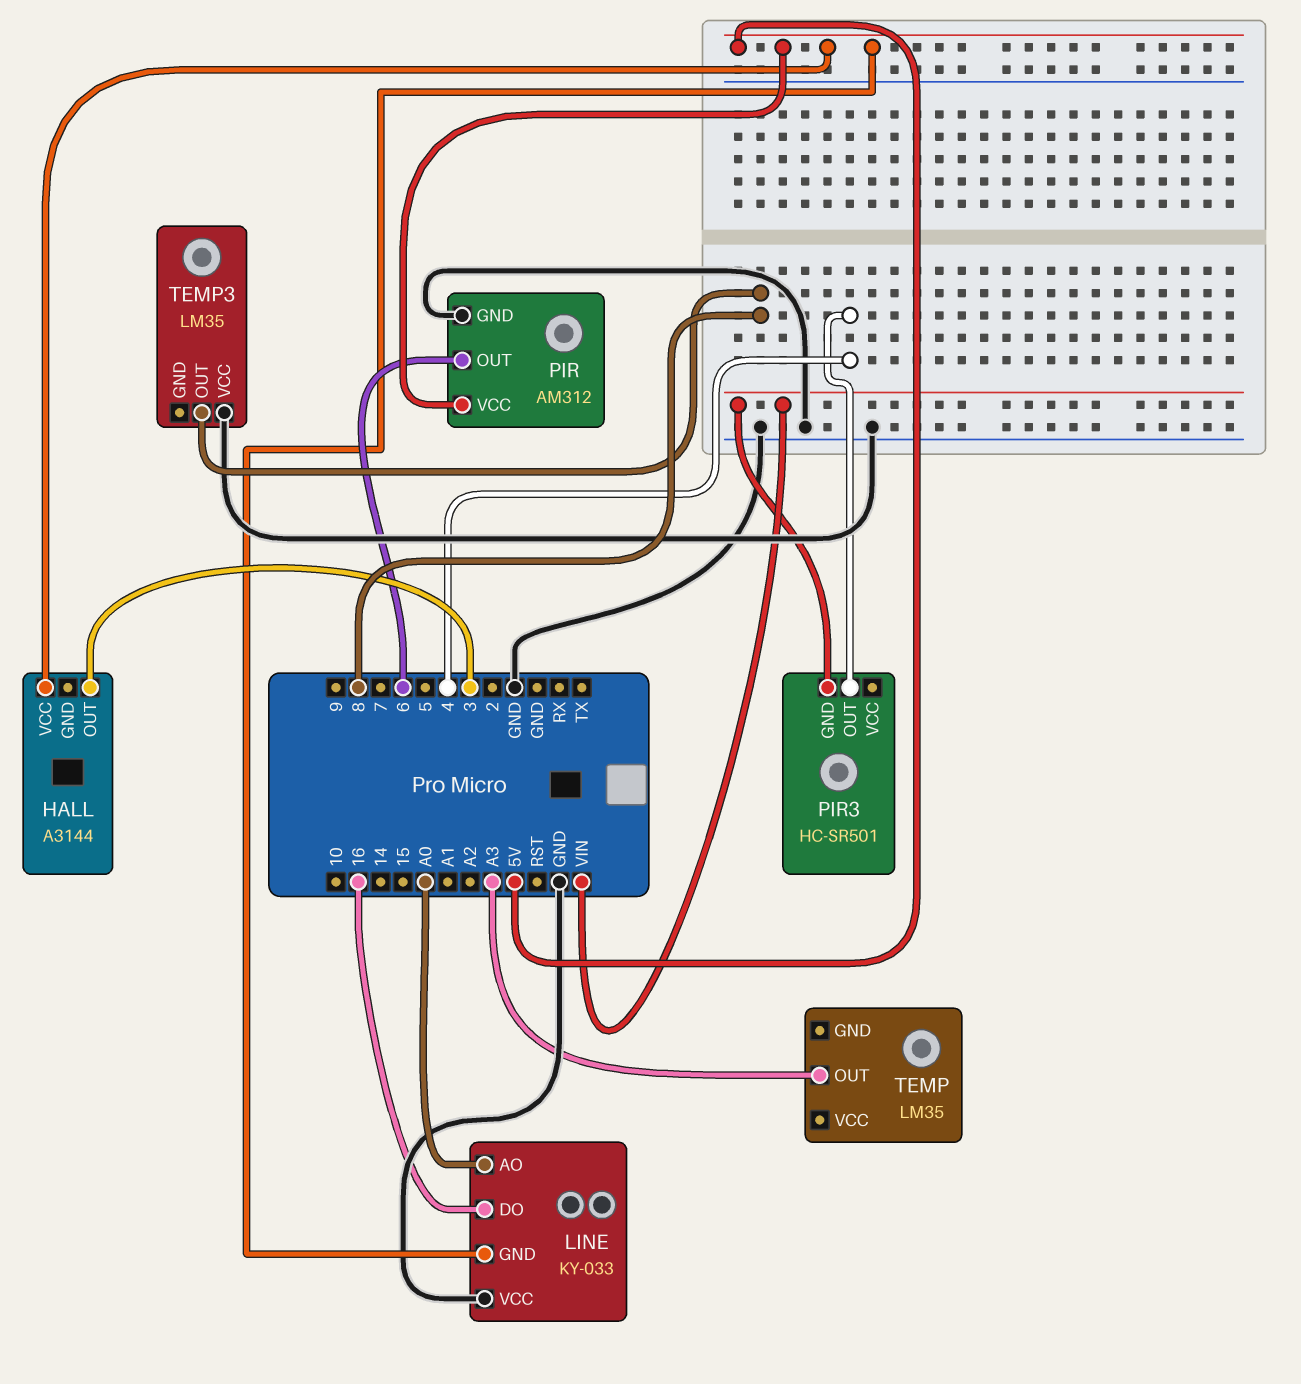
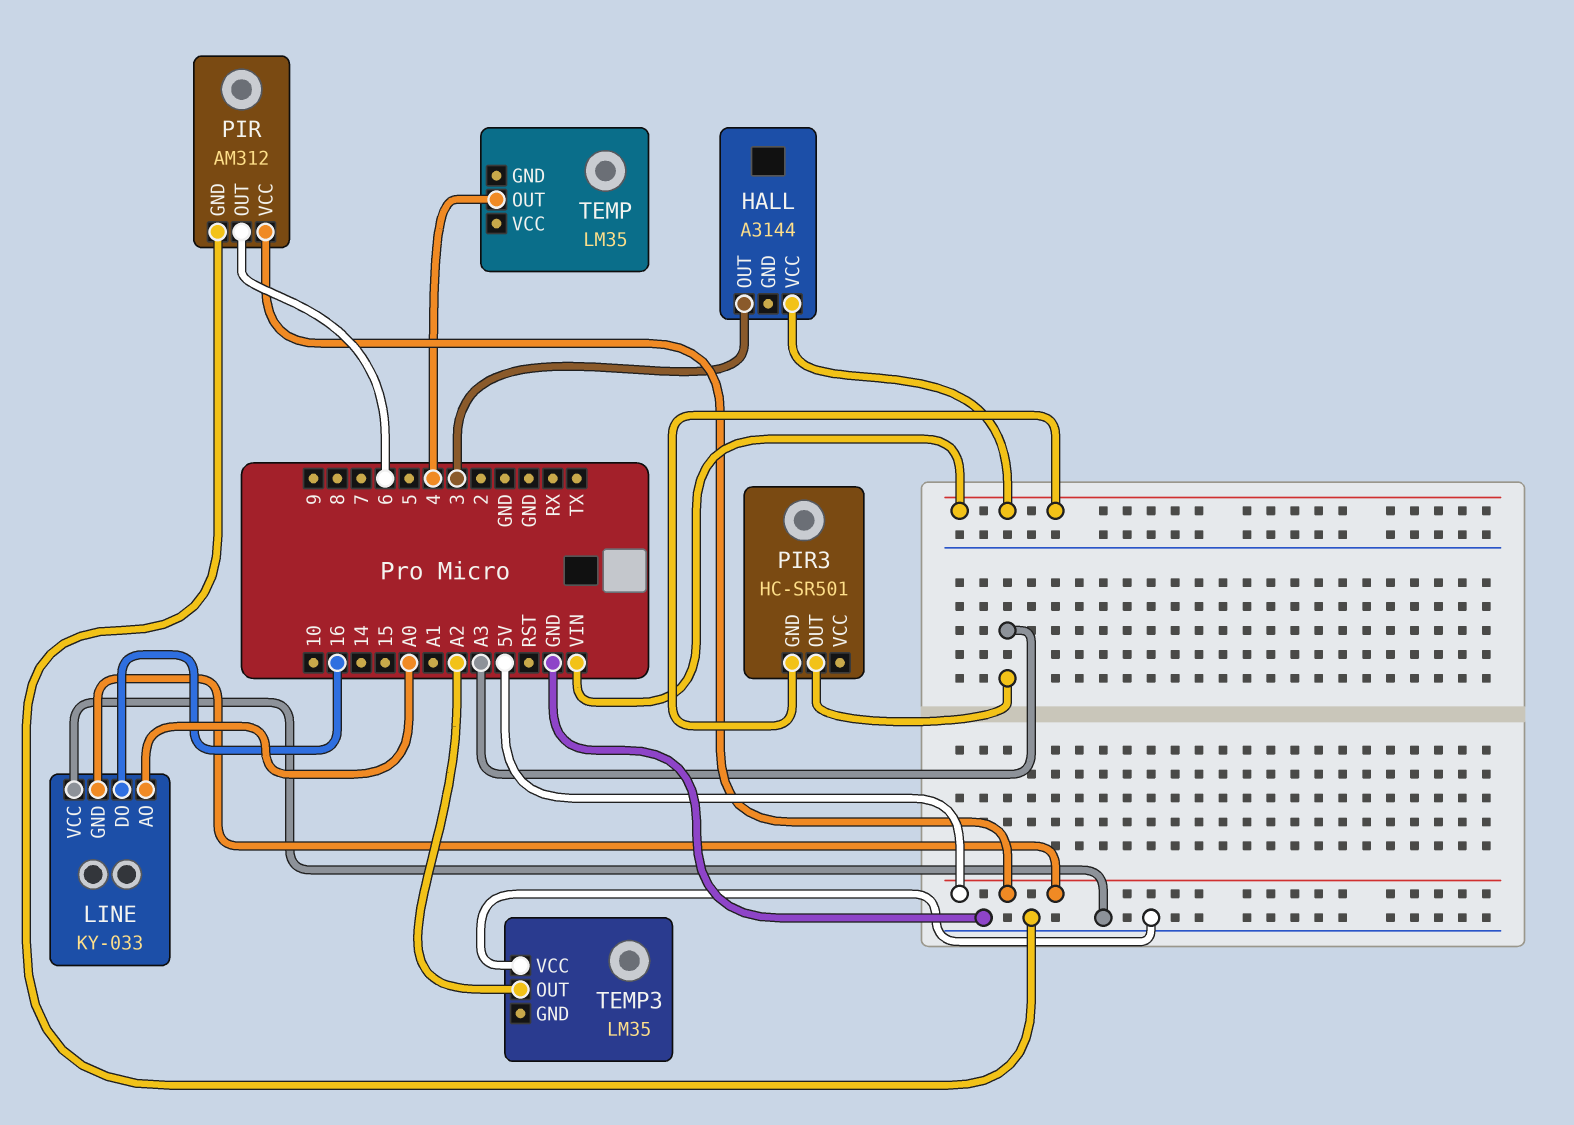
HALL pin VCC: 5V -> VIN
PIR3 pin OUT: 4 -> A3
TEMP pin OUT: A3 -> 4
TEMP3 pin OUT: 8 -> A2

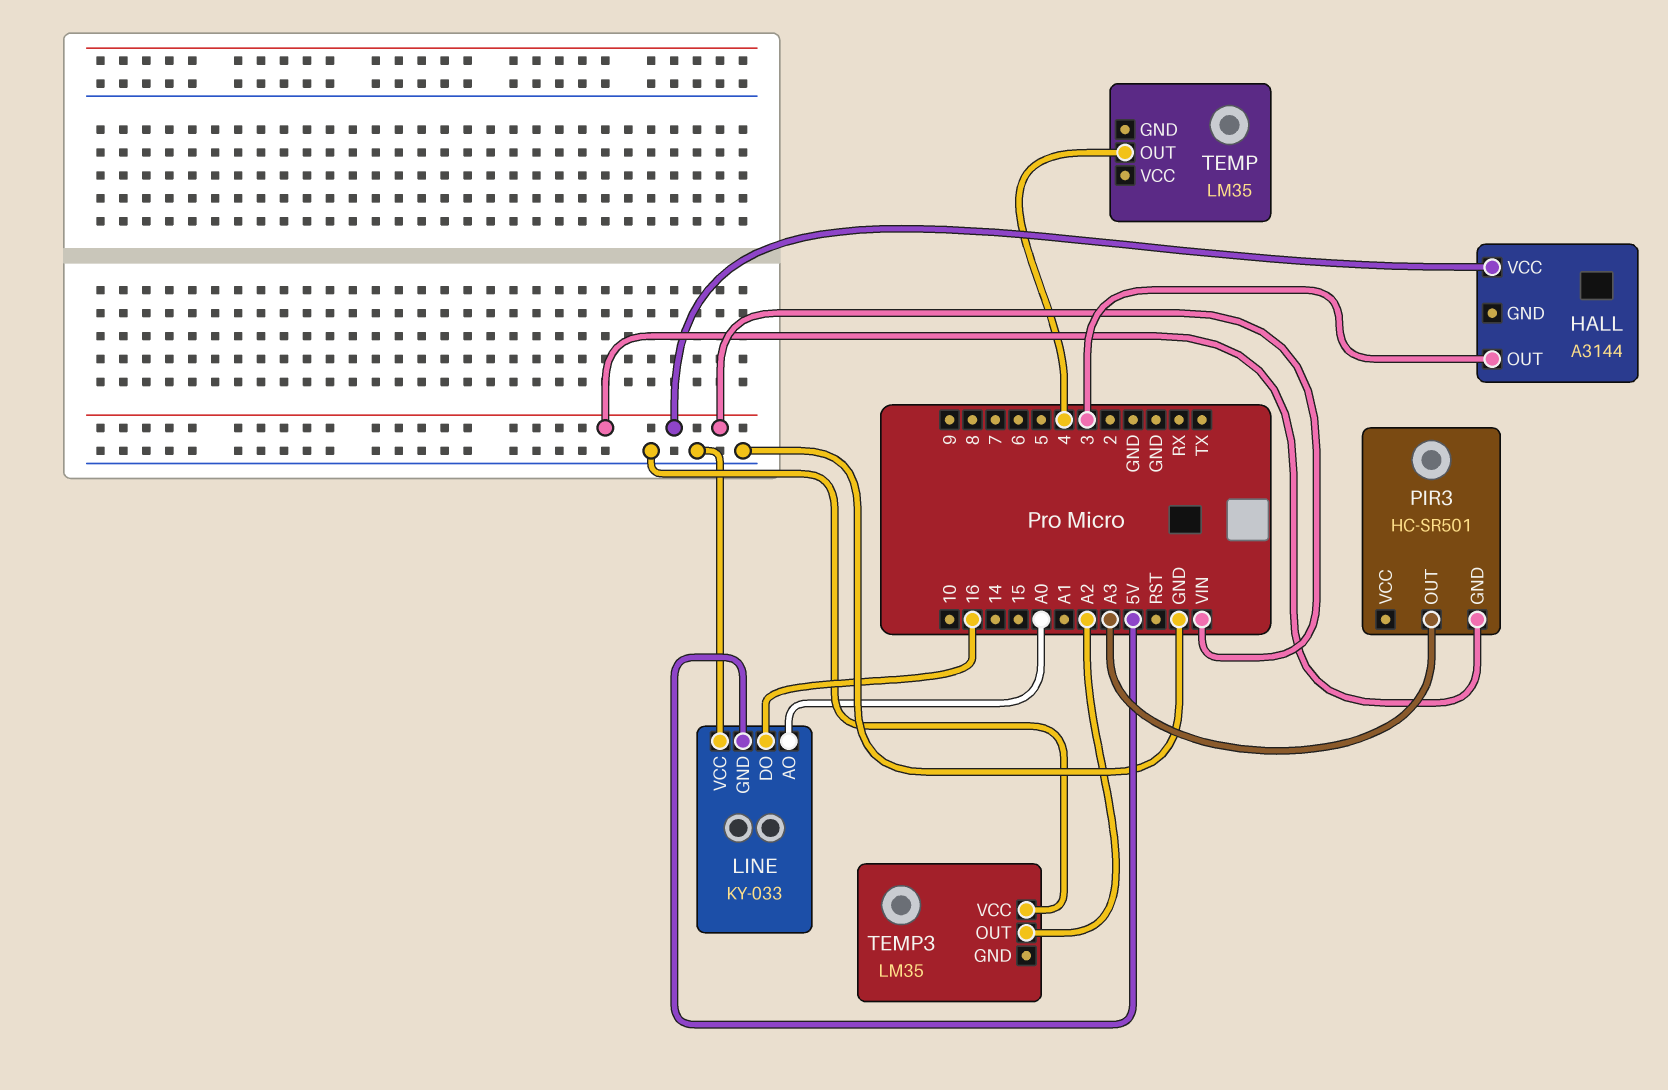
PIR: AM312 -> none
PIR pin GND: GND -> none
PIR pin OUT: 6 -> none
PIR pin VCC: 5V -> none

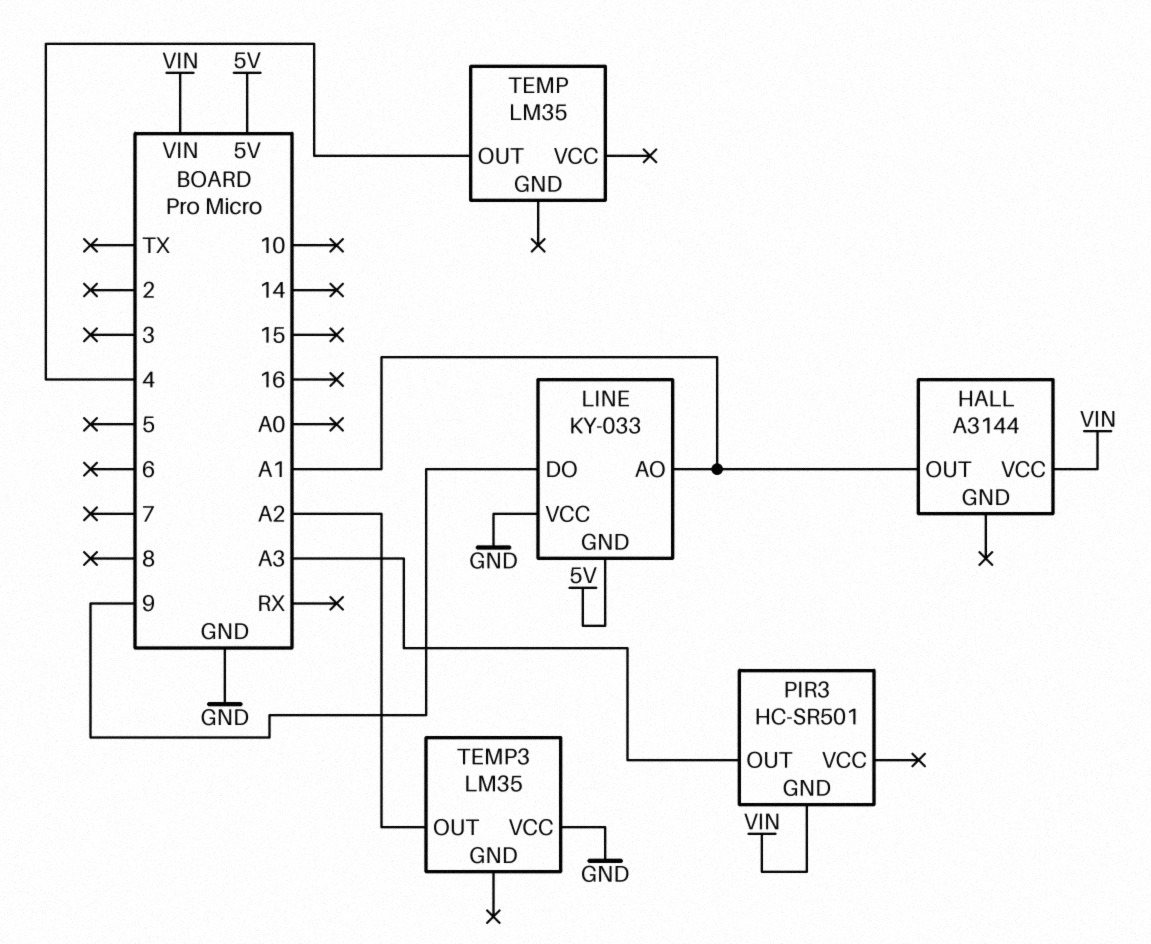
HALL pin OUT: 3 -> A1
LINE pin AO: A0 -> A1
LINE pin DO: 16 -> 9

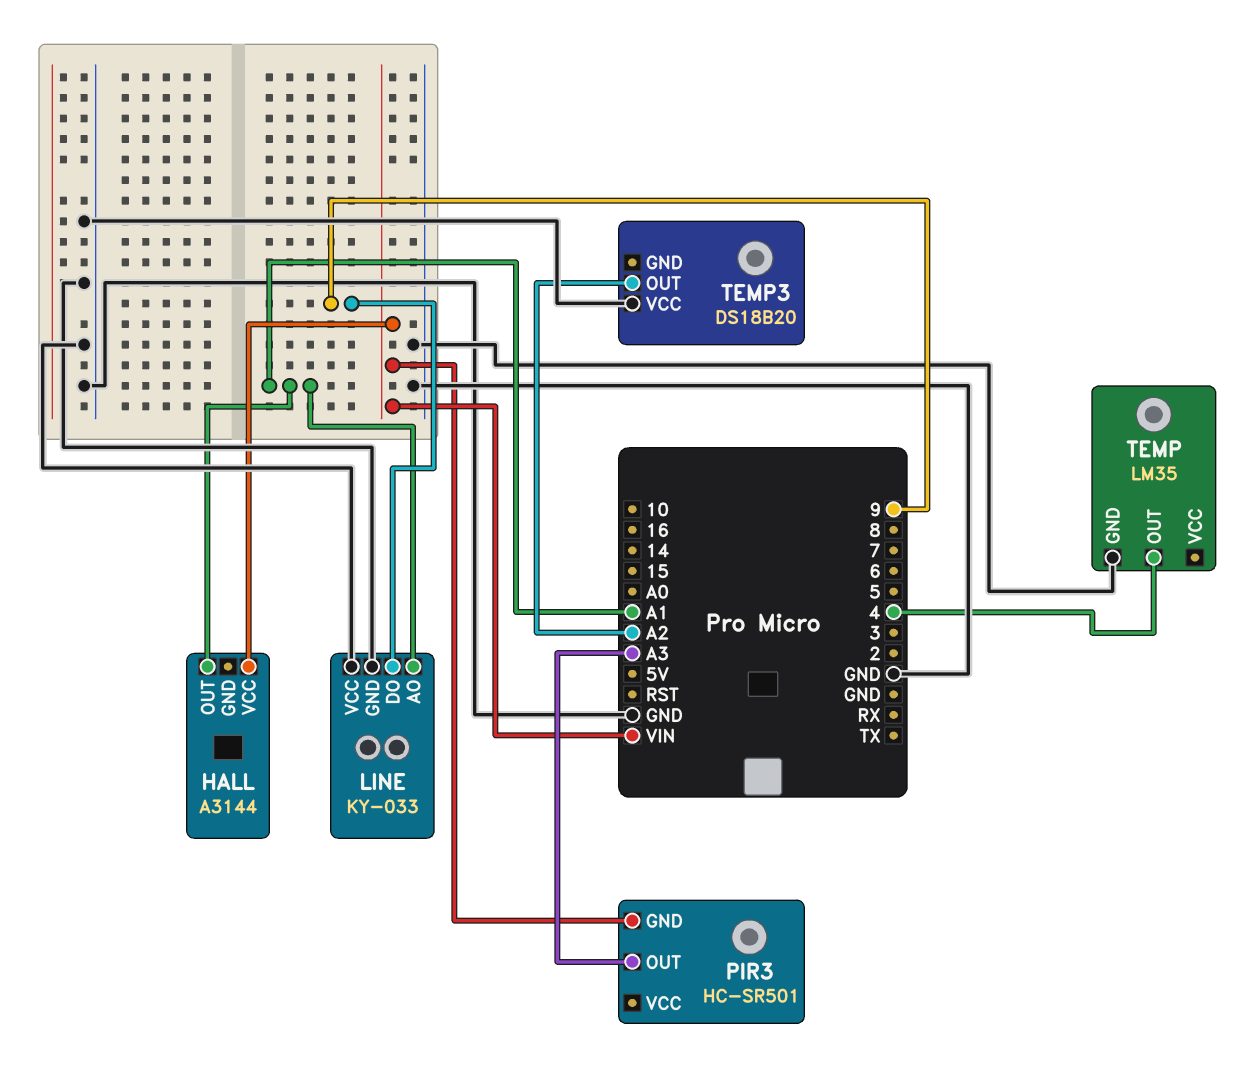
LINE pin GND: 5V -> GND
TEMP pin GND: none -> GND
TEMP3: LM35 -> DS18B20

